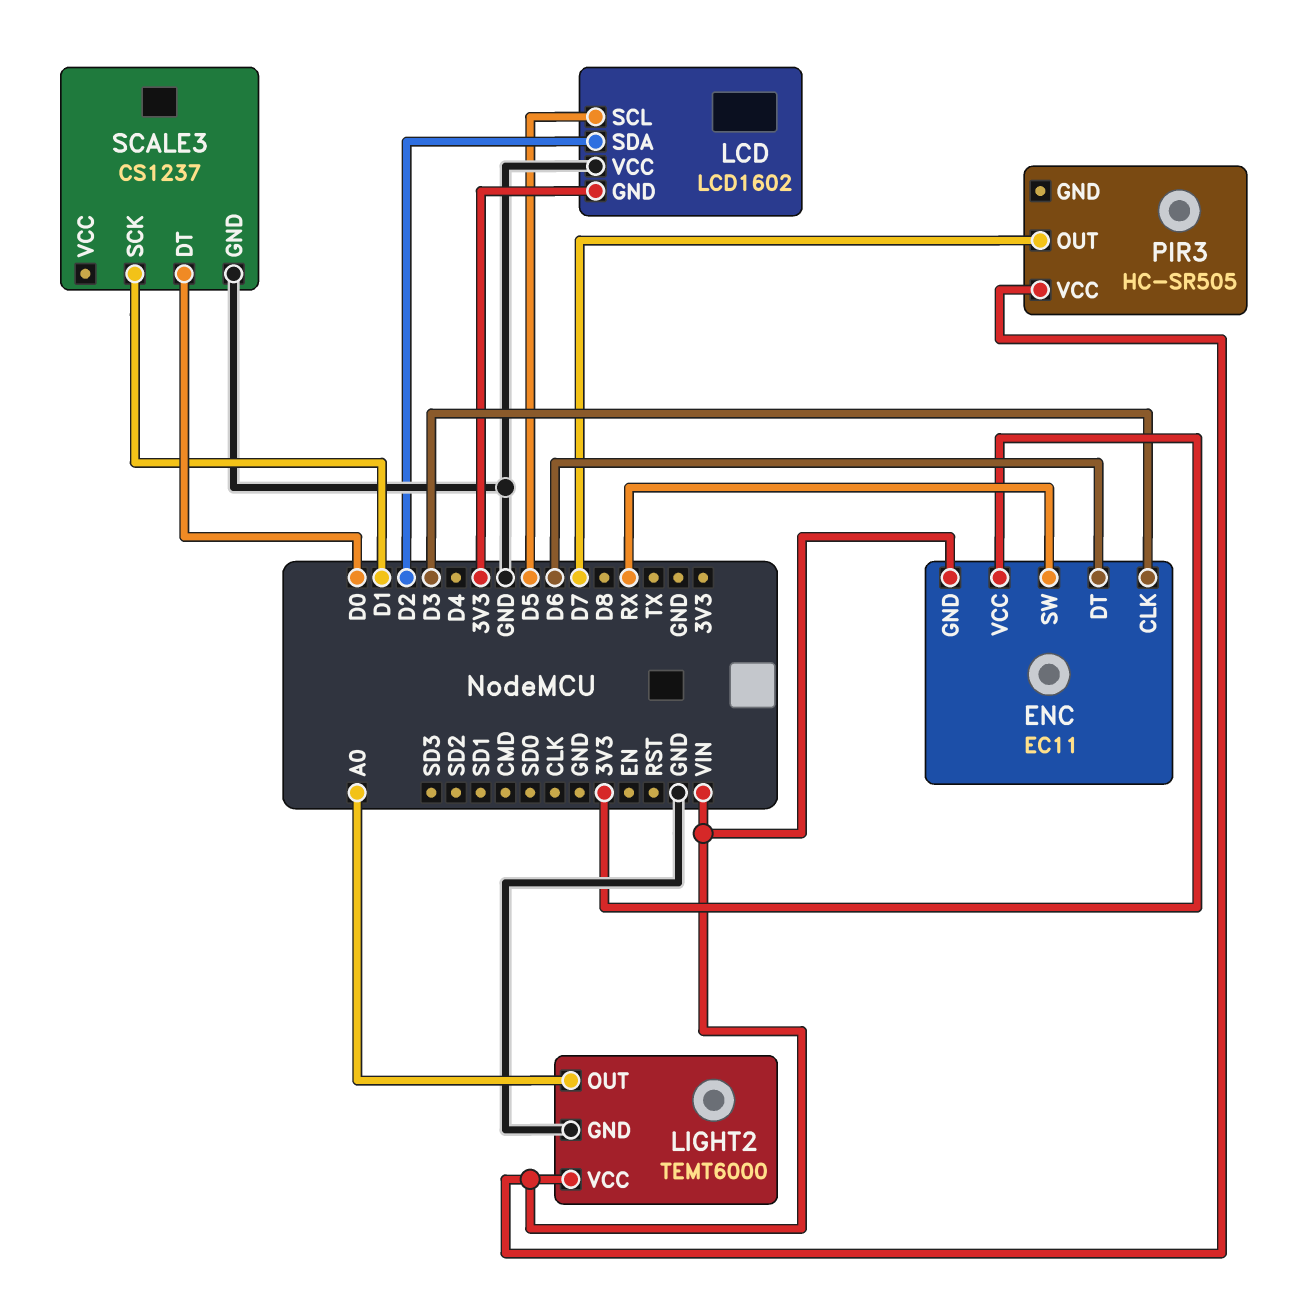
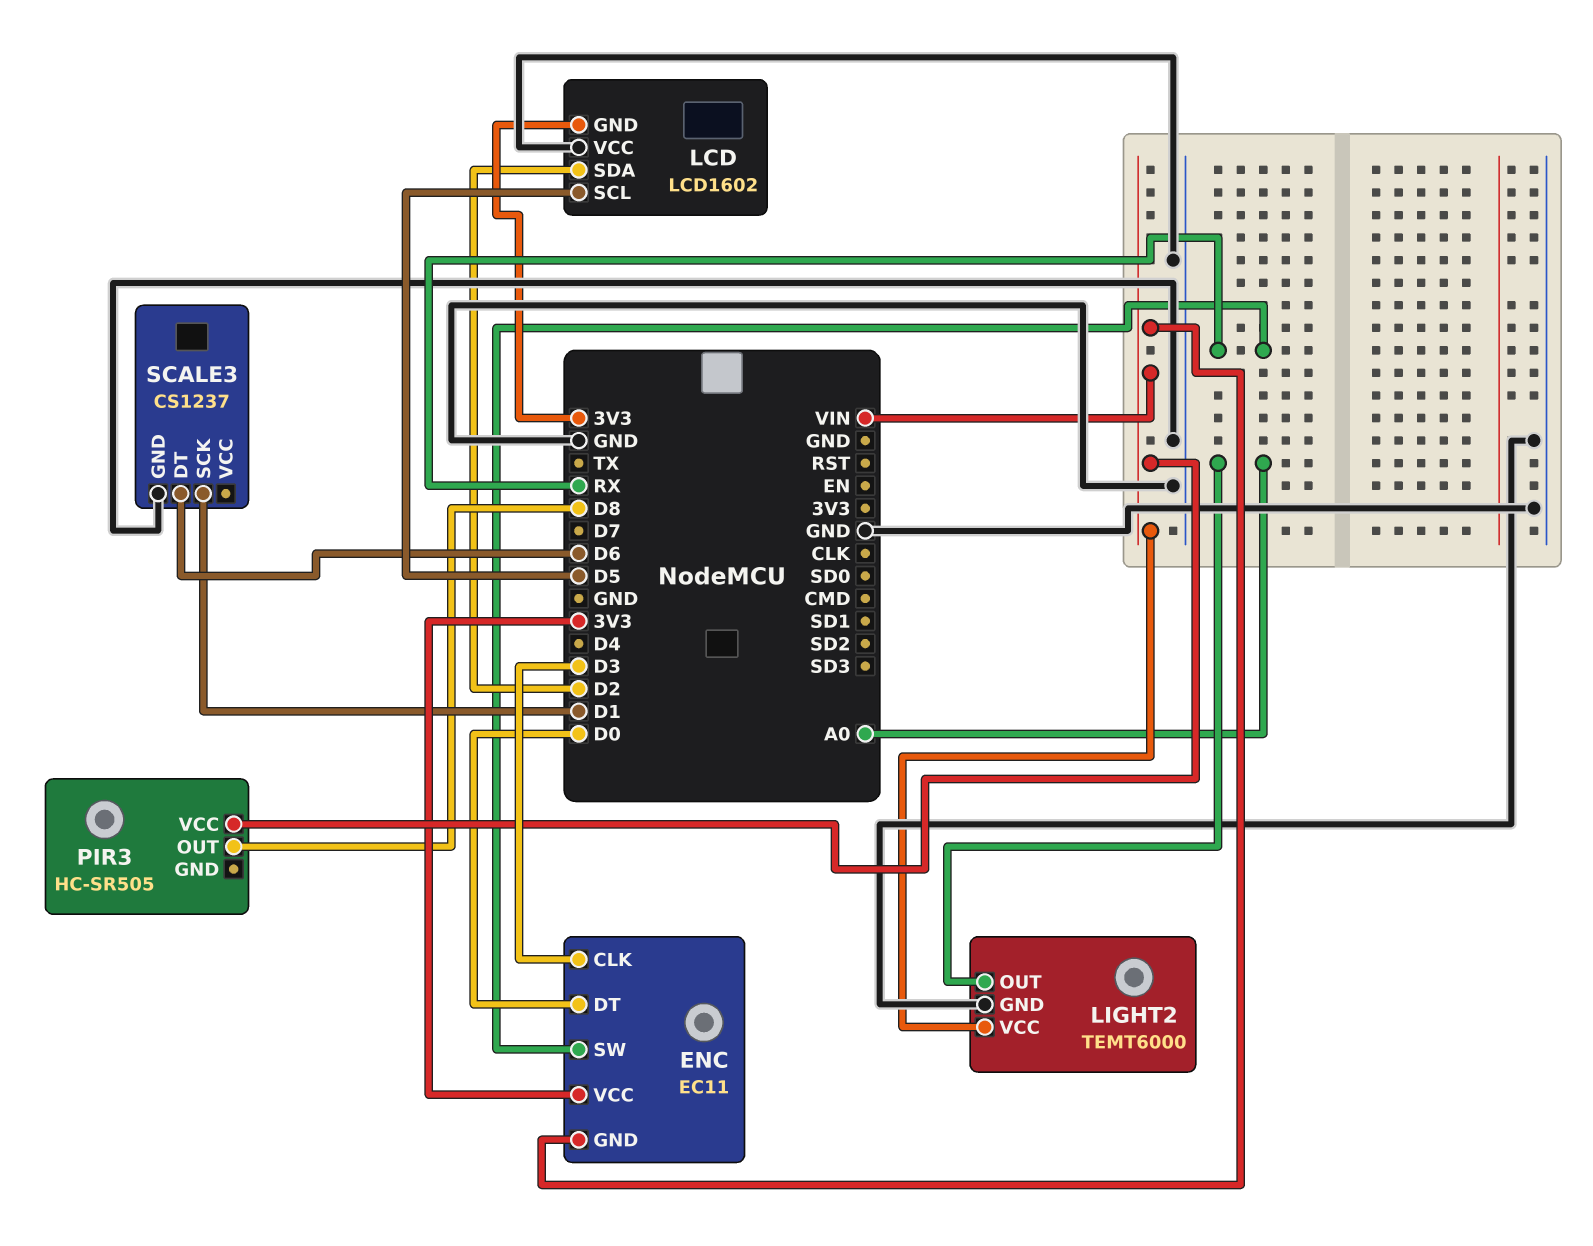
ENC pin DT: D6 -> D0
PIR3 pin OUT: D7 -> D8
SCALE3 pin DT: D0 -> D6

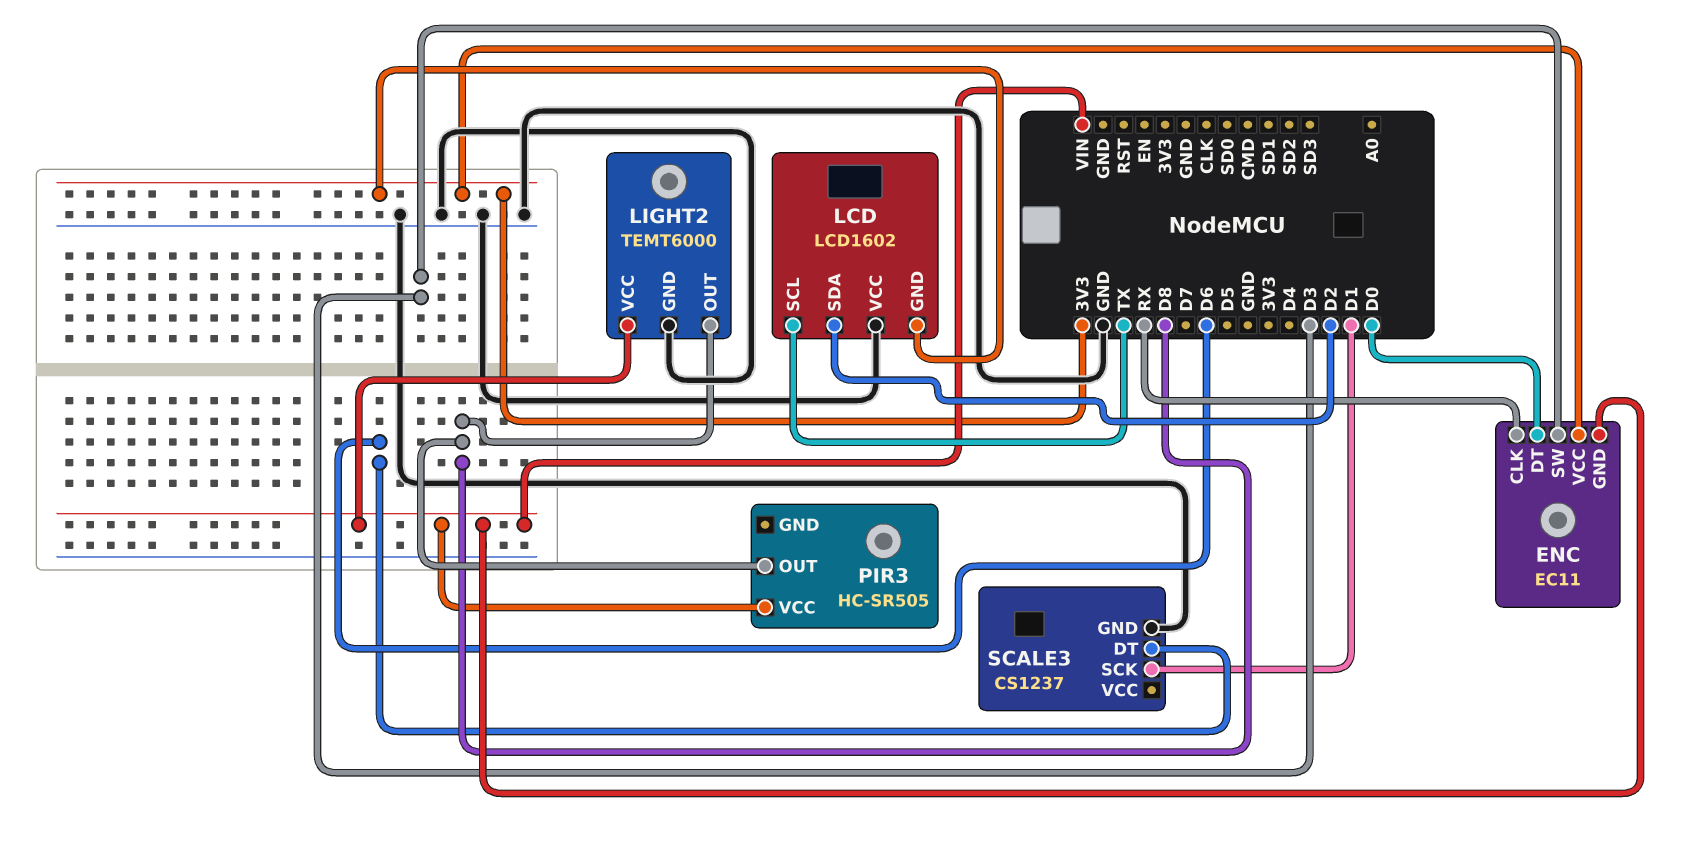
ENC pin CLK: D3 -> RX
ENC pin SW: RX -> D3
LCD pin SCL: D5 -> TX
LIGHT2 pin OUT: A0 -> D8

